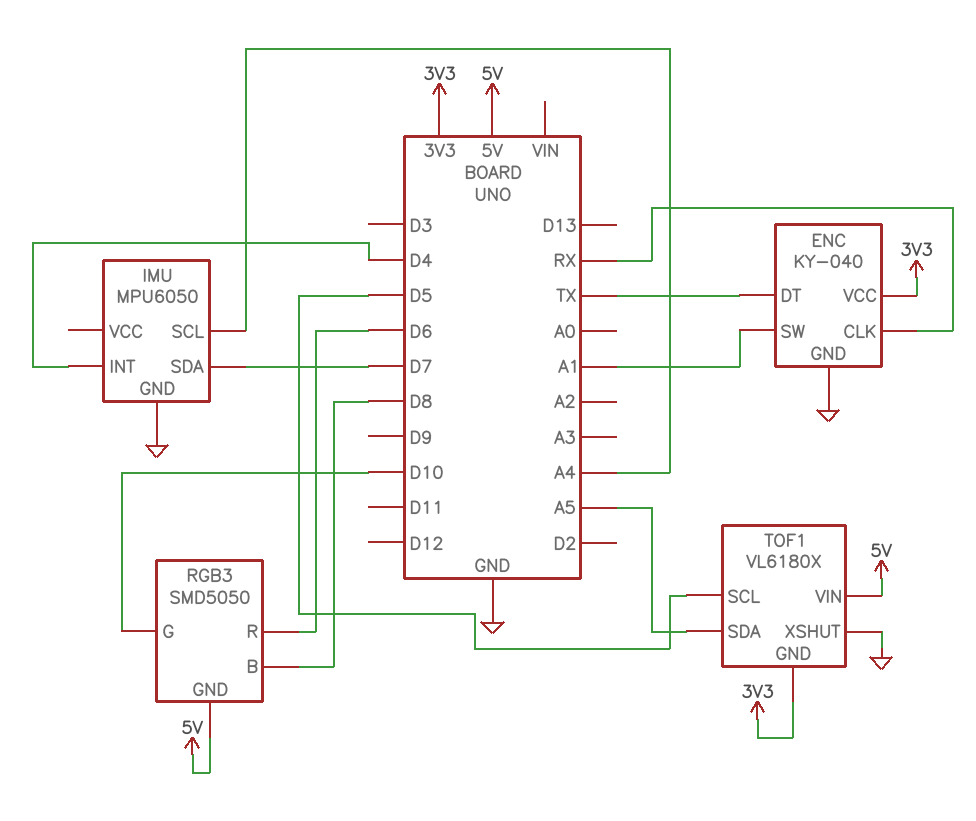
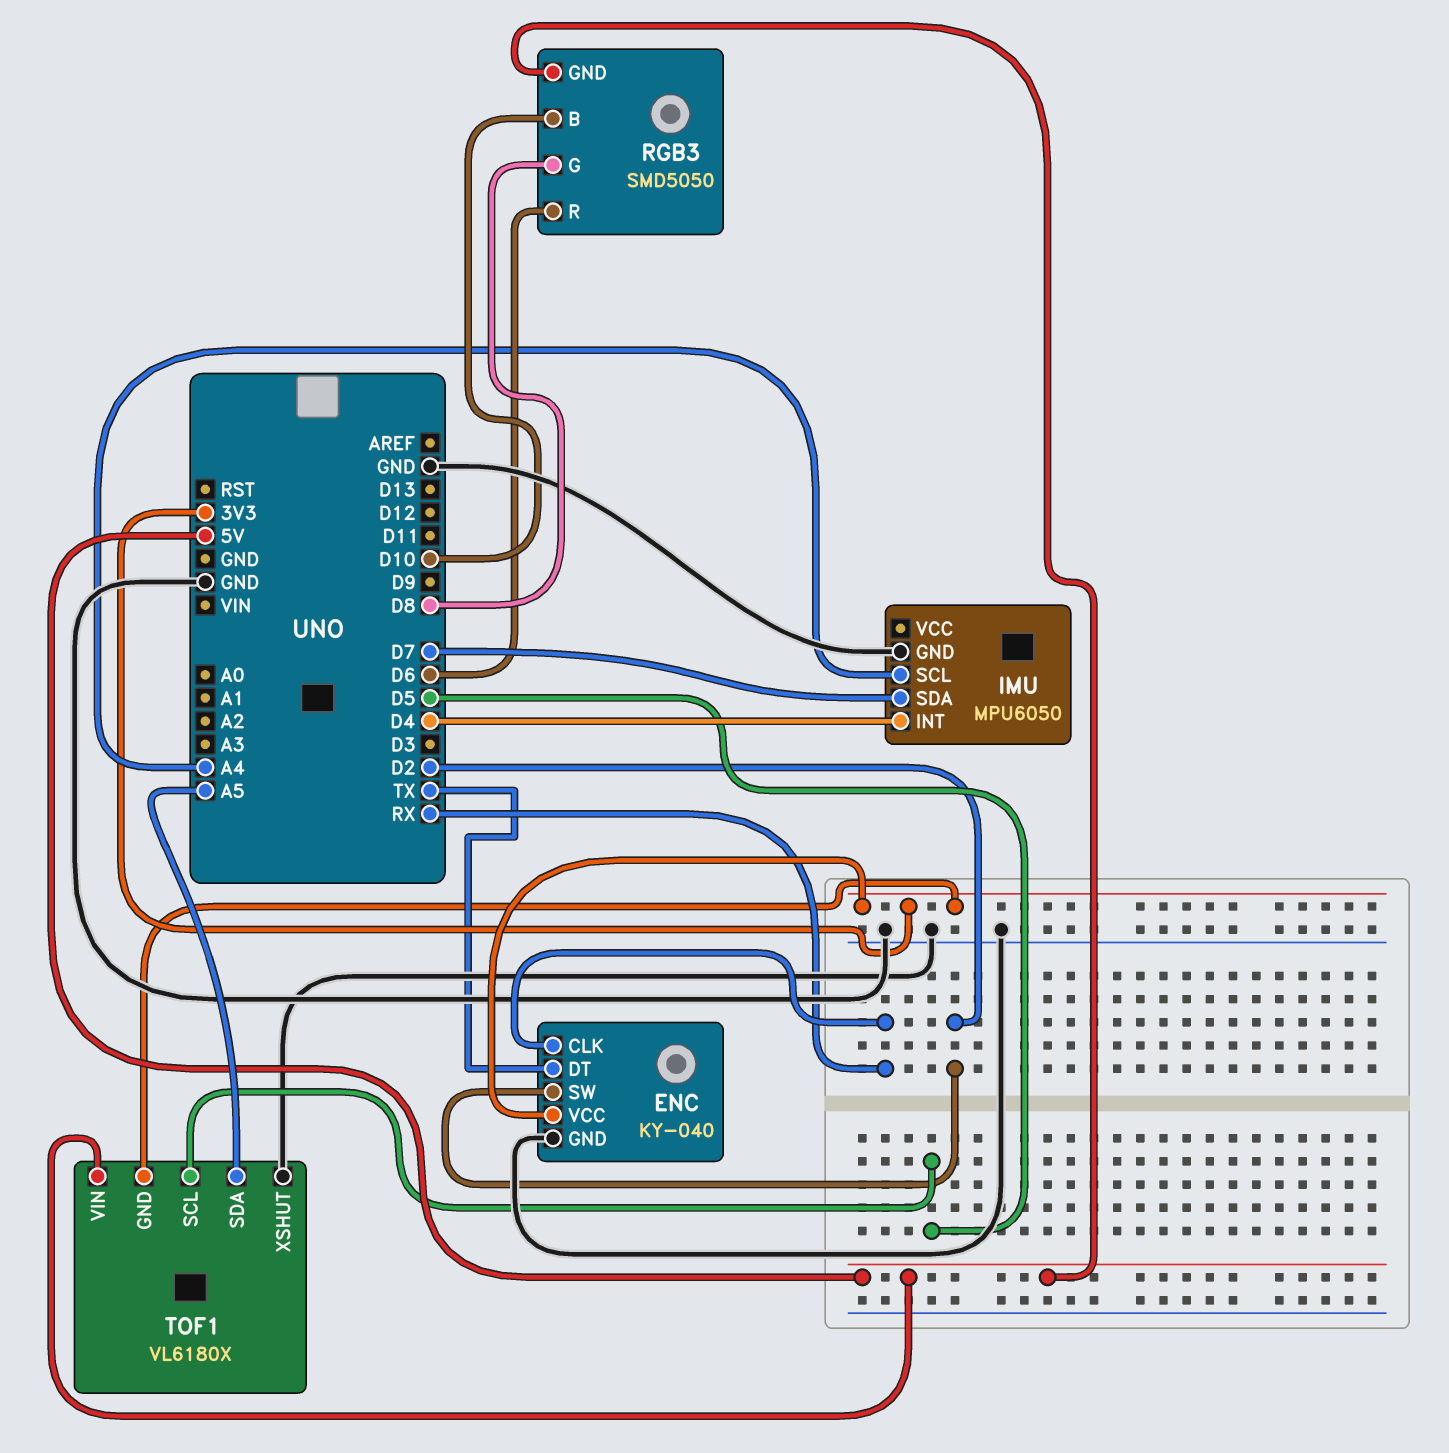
ENC pin SW: A1 -> D2
RGB3 pin B: D8 -> D10
RGB3 pin G: D10 -> D8

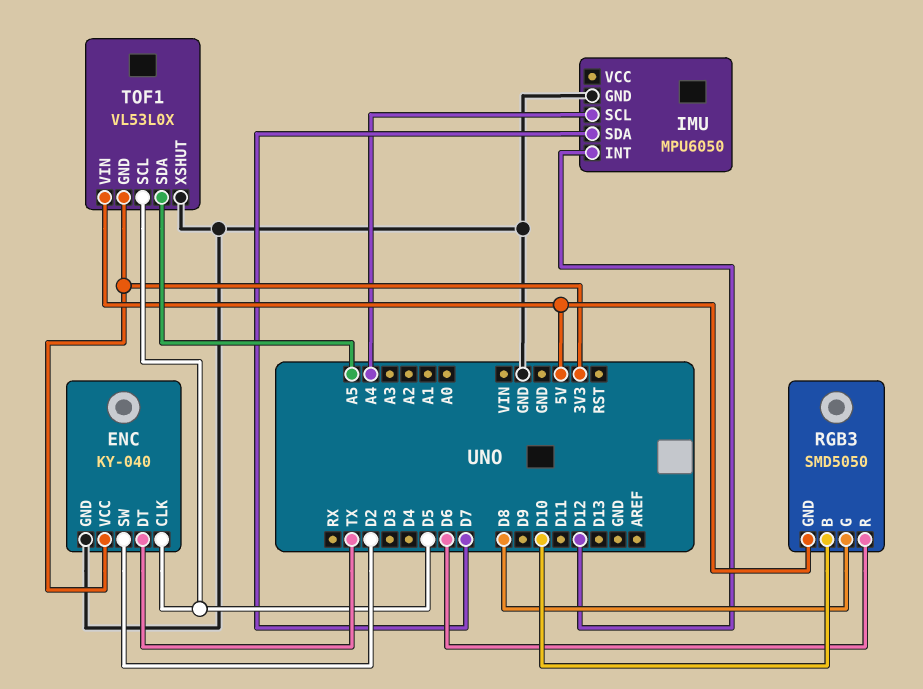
ENC pin CLK: RX -> D5
IMU pin INT: D4 -> D12
TOF1: VL6180X -> VL53L0X

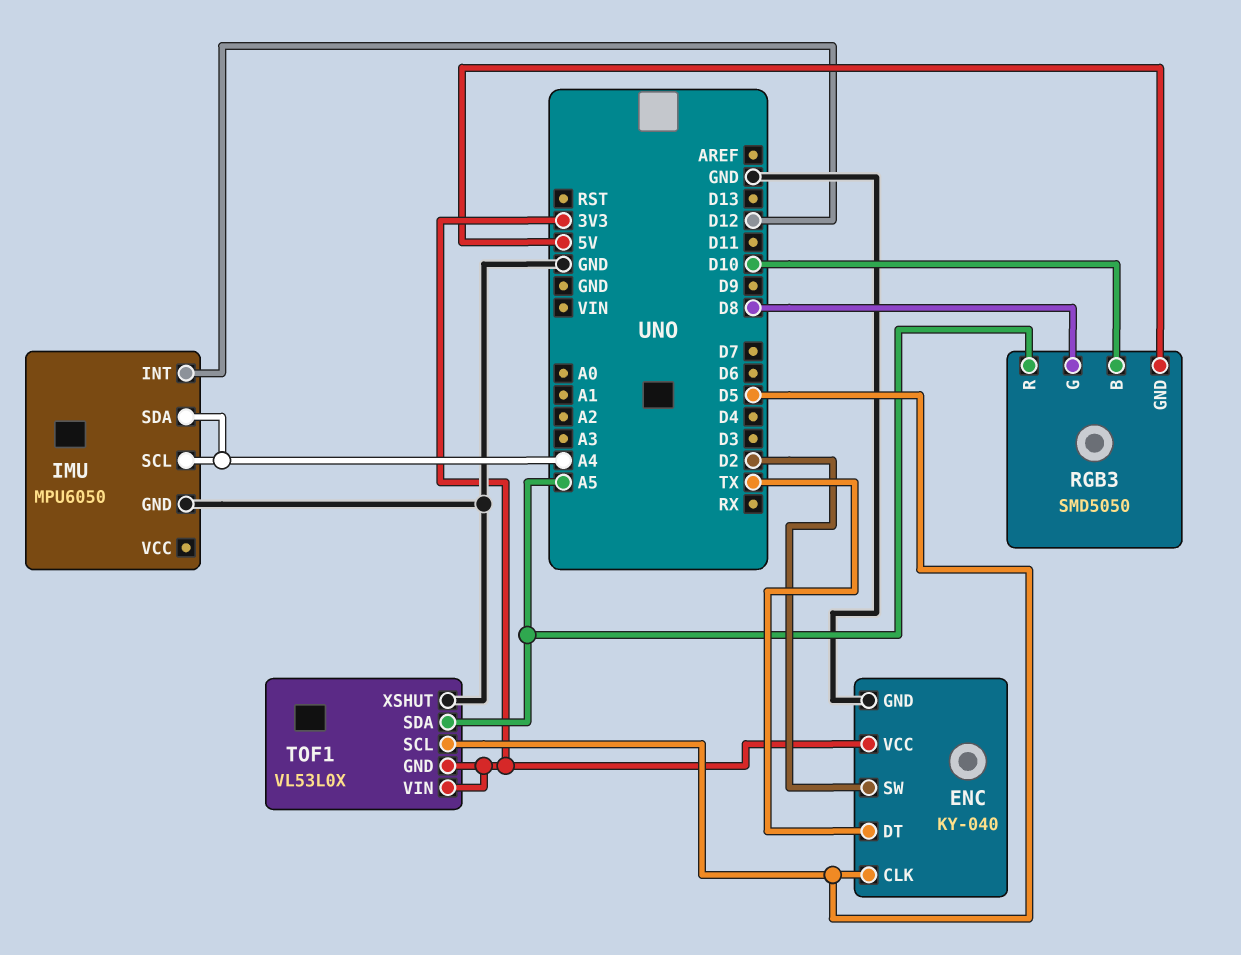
IMU pin SDA: D7 -> A4
RGB3 pin R: D6 -> A5
TOF1 pin VIN: 5V -> 3V3

